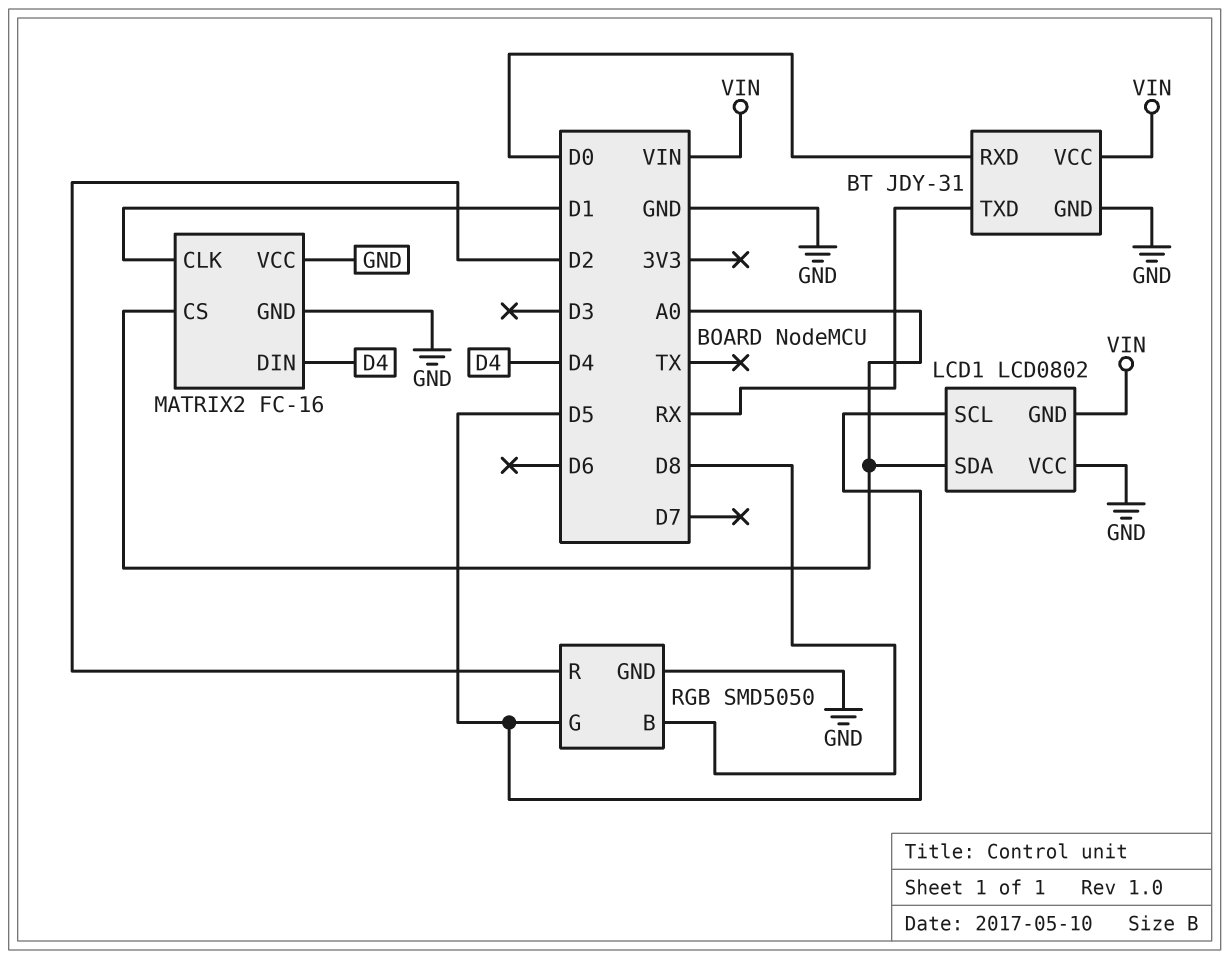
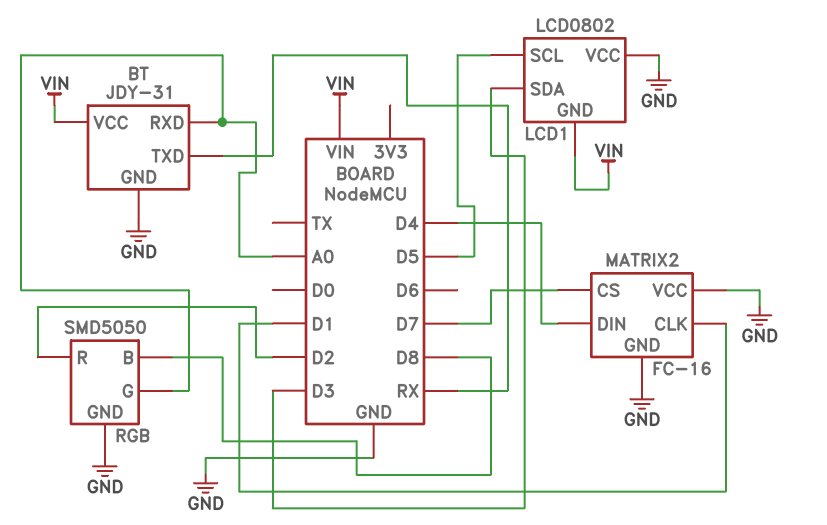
BT pin RXD: D0 -> A0
LCD1 pin SDA: A0 -> D3
MATRIX2 pin CS: A0 -> D7
RGB pin G: D5 -> A0

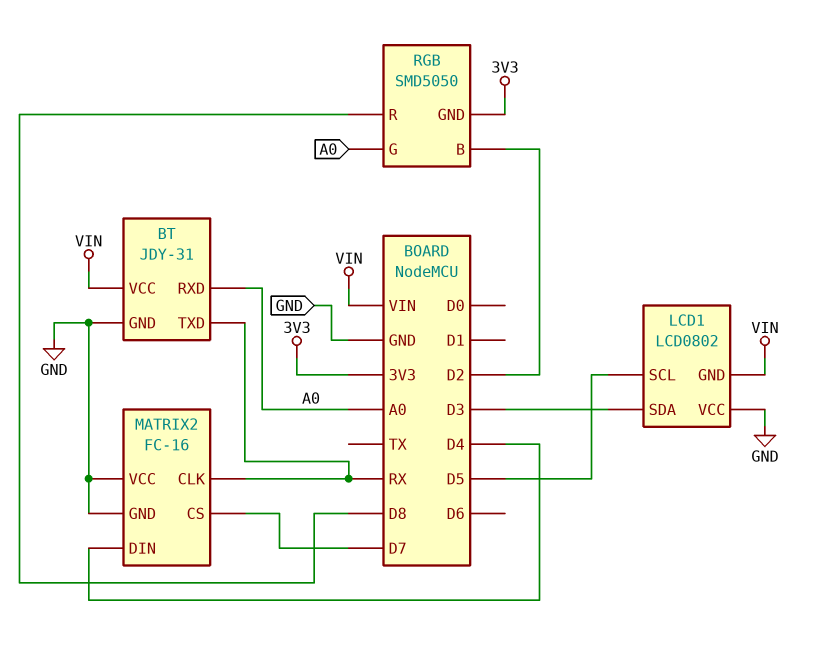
MATRIX2 pin CLK: D1 -> RX
RGB pin B: D8 -> D2
RGB pin GND: GND -> 3V3
RGB pin R: D2 -> D8

